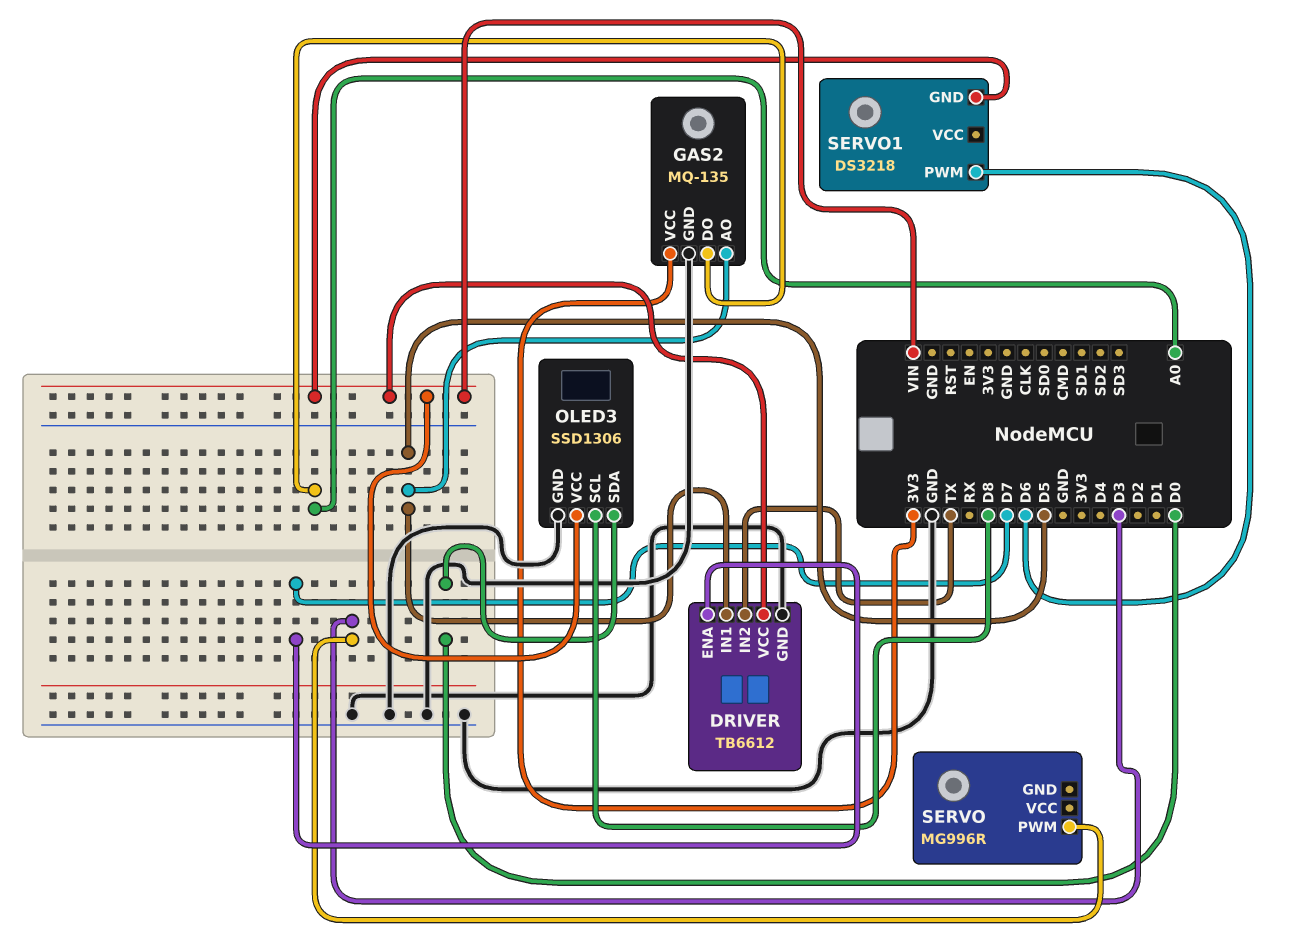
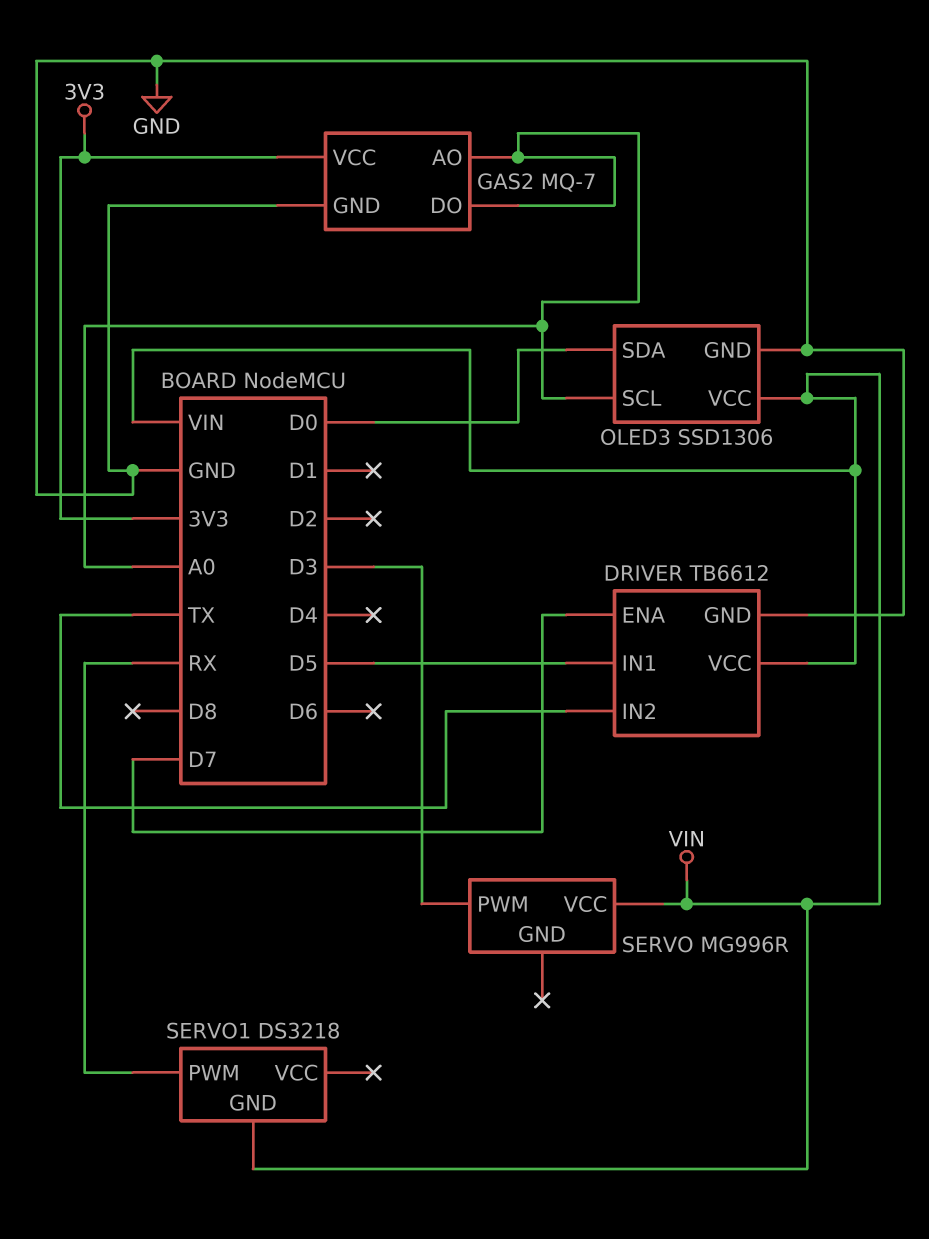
GAS2: MQ-135 -> MQ-7
GAS2 pin AO: D5 -> A0
OLED3 pin SCL: D8 -> A0
SERVO pin VCC: none -> VIN
SERVO1 pin PWM: D6 -> RX

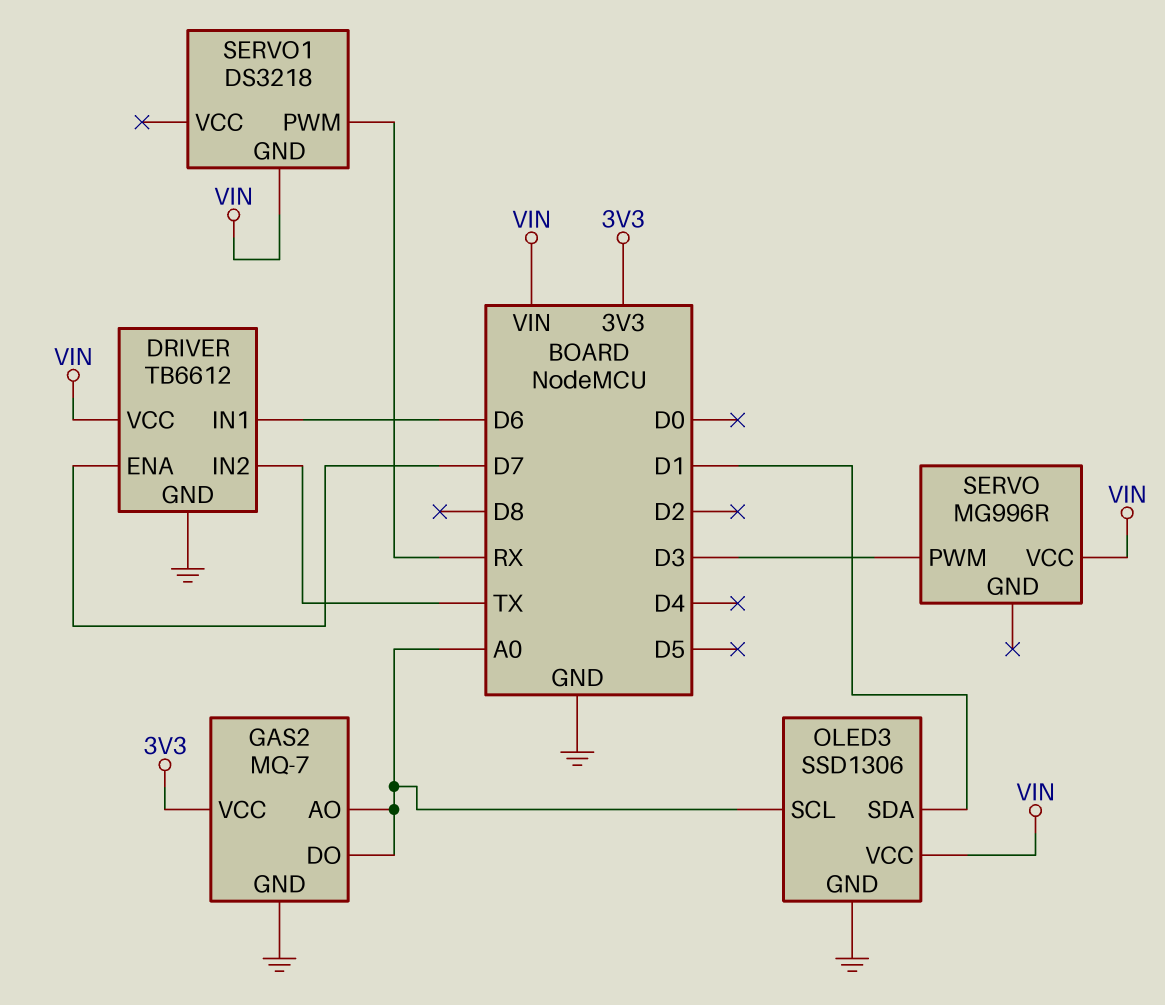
DRIVER pin IN1: D5 -> D6
OLED3 pin SDA: D0 -> D1

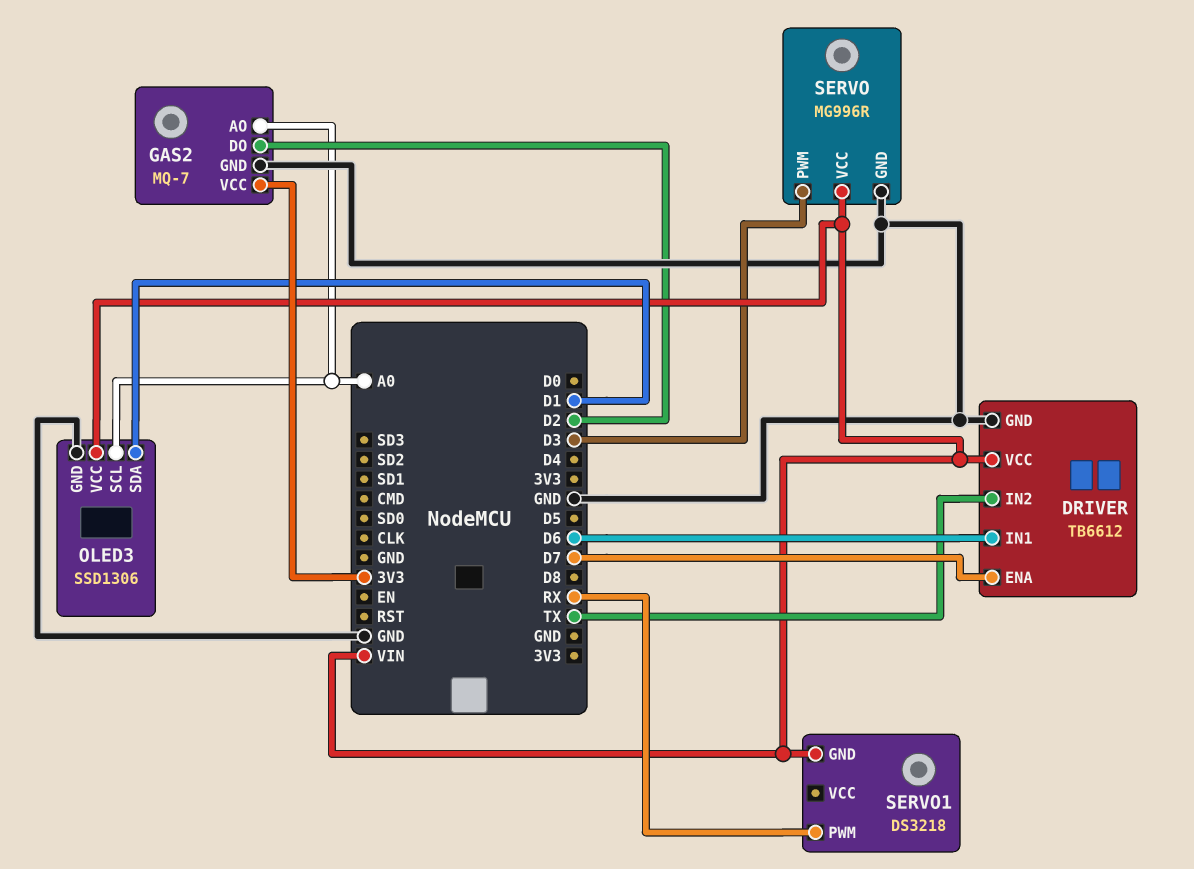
GAS2 pin DO: A0 -> D2
SERVO pin GND: none -> GND

